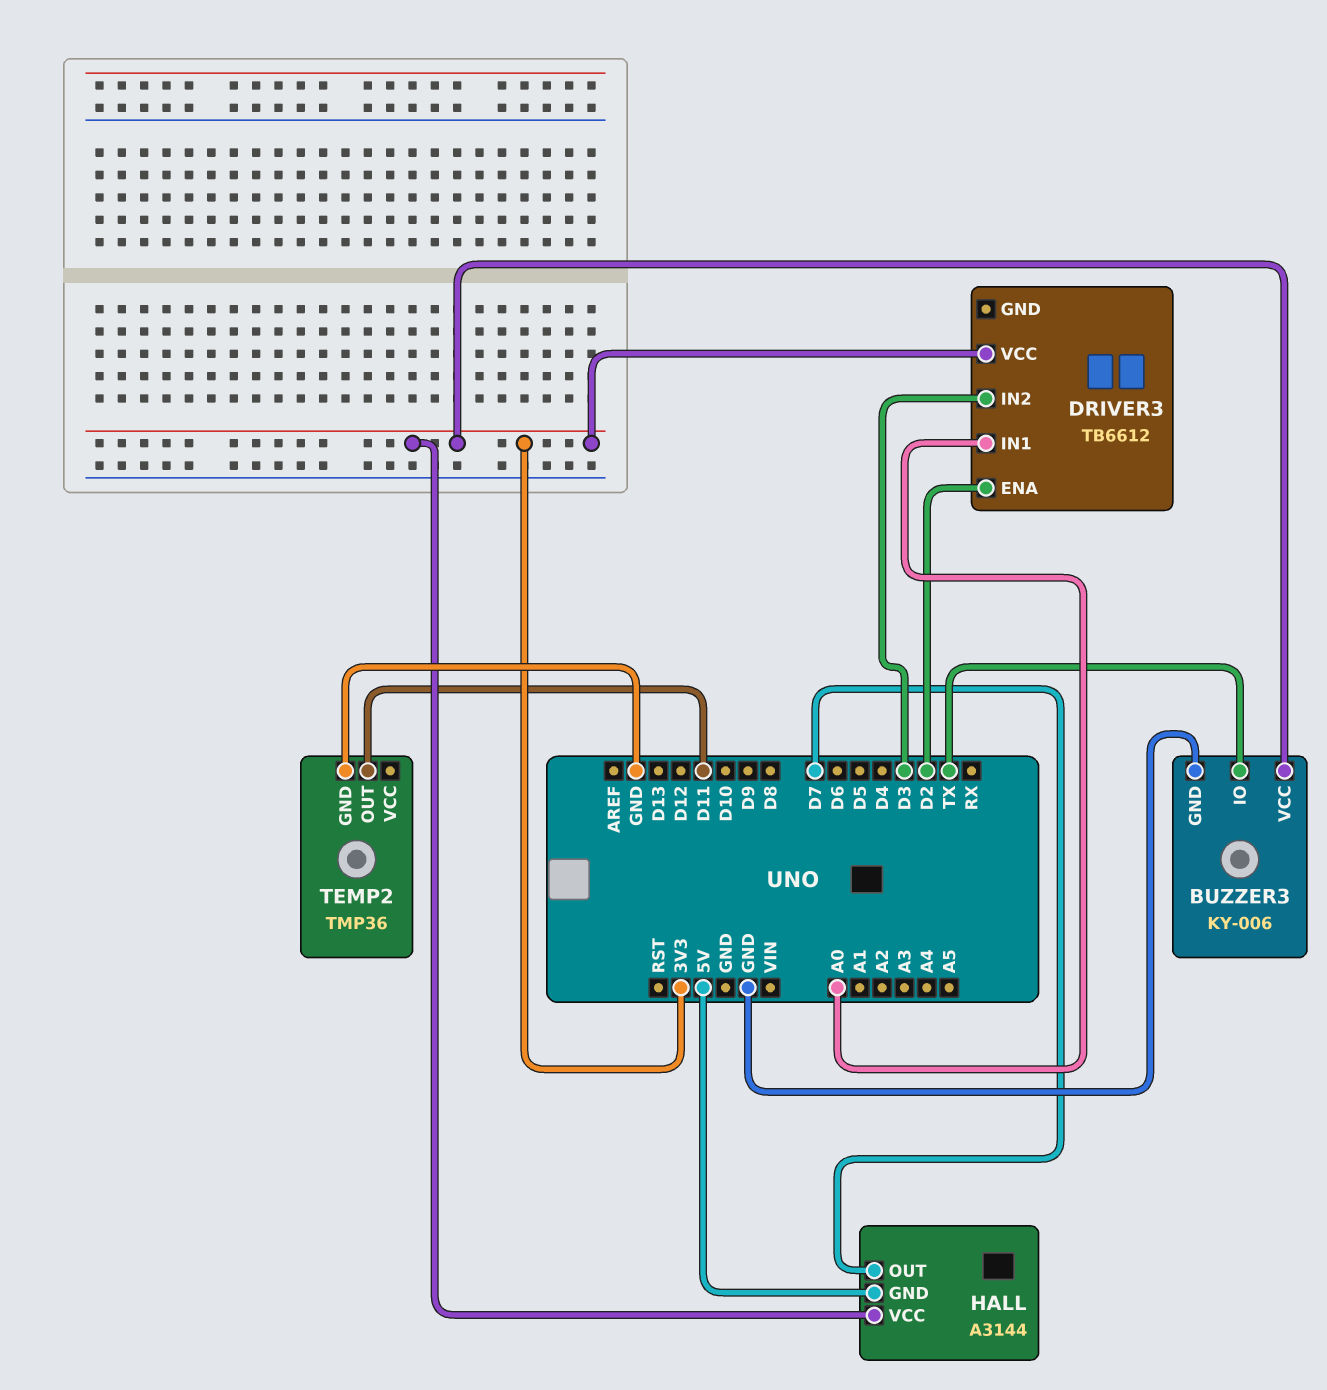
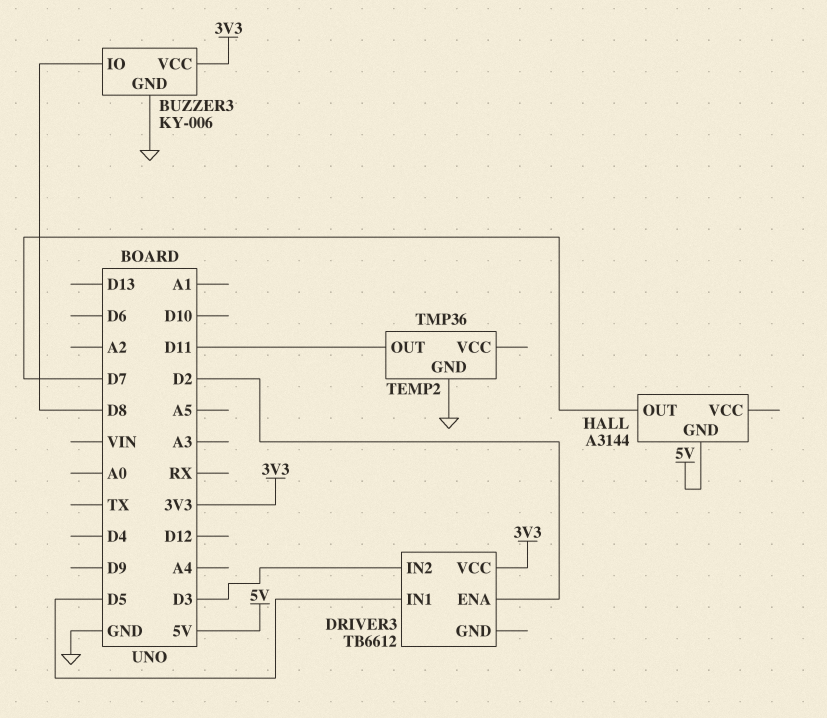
BUZZER3 pin IO: TX -> D8
DRIVER3 pin IN1: A0 -> D5
HALL pin VCC: 3V3 -> none

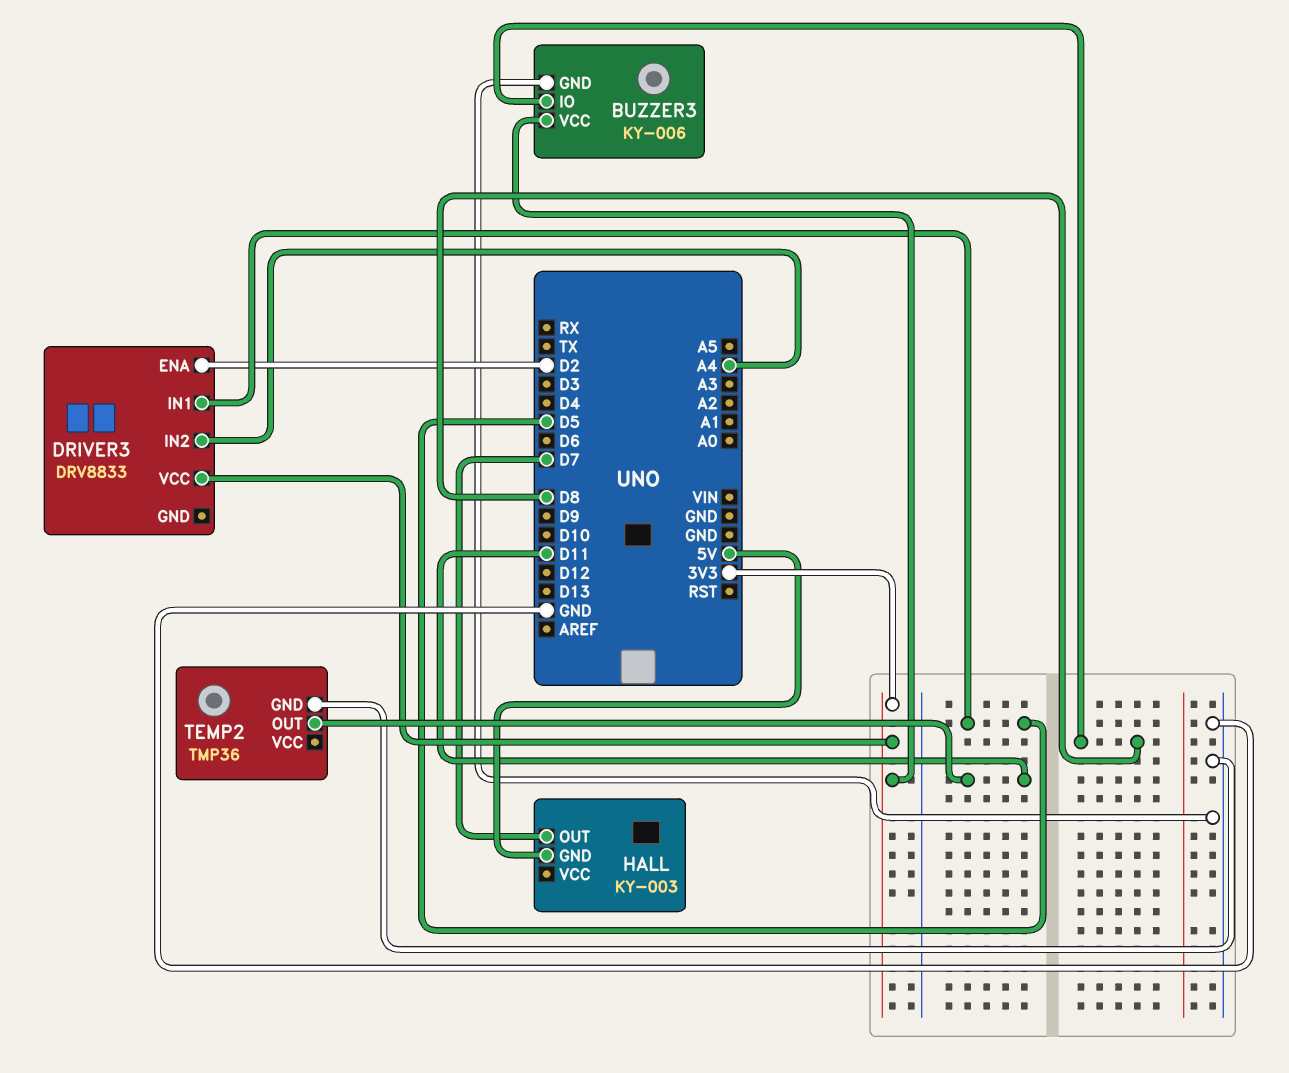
DRIVER3: TB6612 -> DRV8833
DRIVER3 pin IN2: D3 -> A4
HALL: A3144 -> KY-003

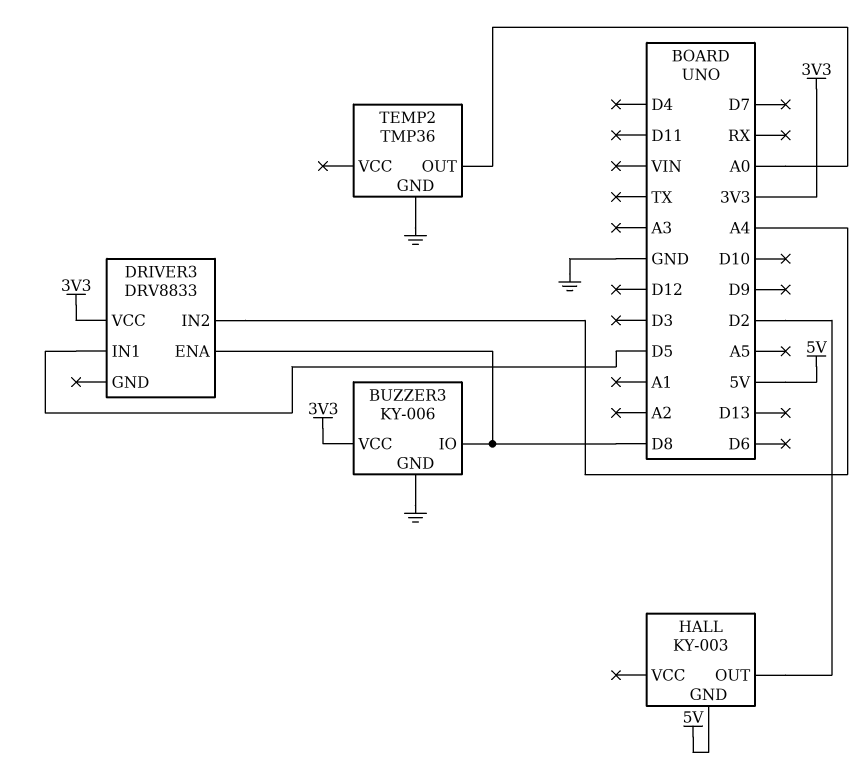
DRIVER3 pin ENA: D2 -> D8
HALL pin OUT: D7 -> D2
TEMP2 pin OUT: D11 -> A0

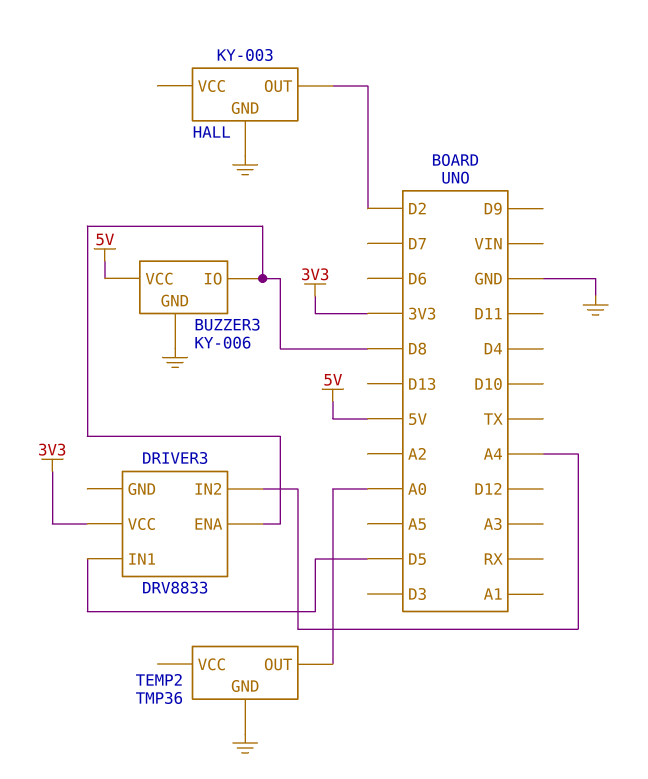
BUZZER3 pin VCC: 3V3 -> 5V
HALL pin GND: 5V -> GND

